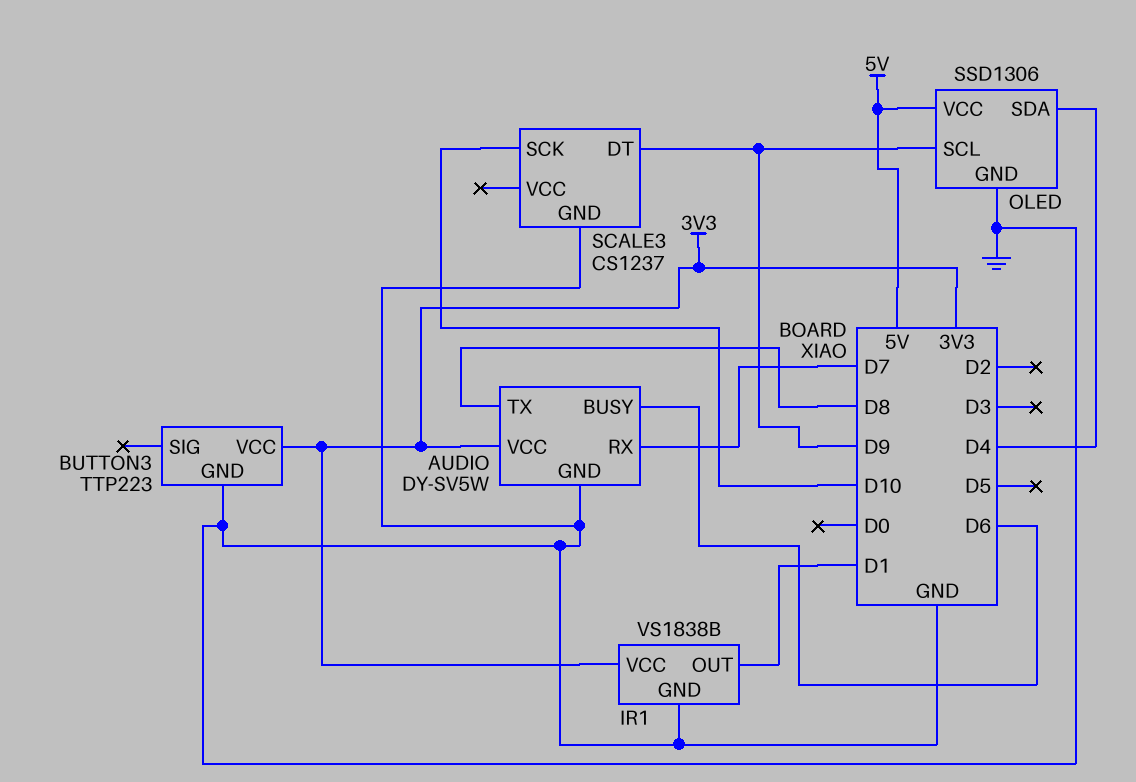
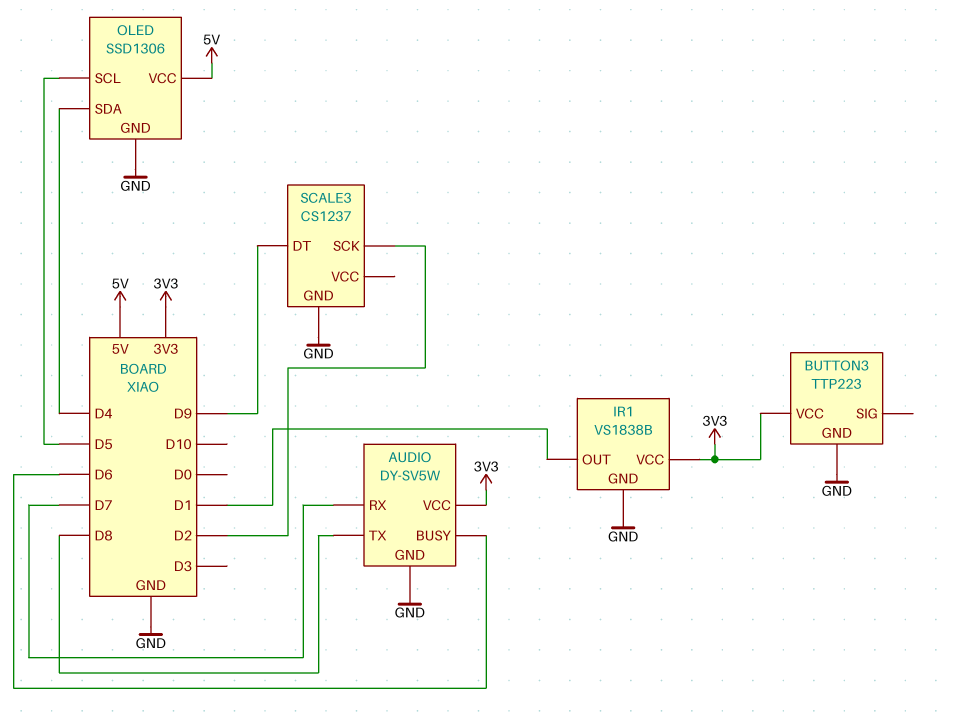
OLED pin SCL: D9 -> D5
SCALE3 pin SCK: D10 -> D2

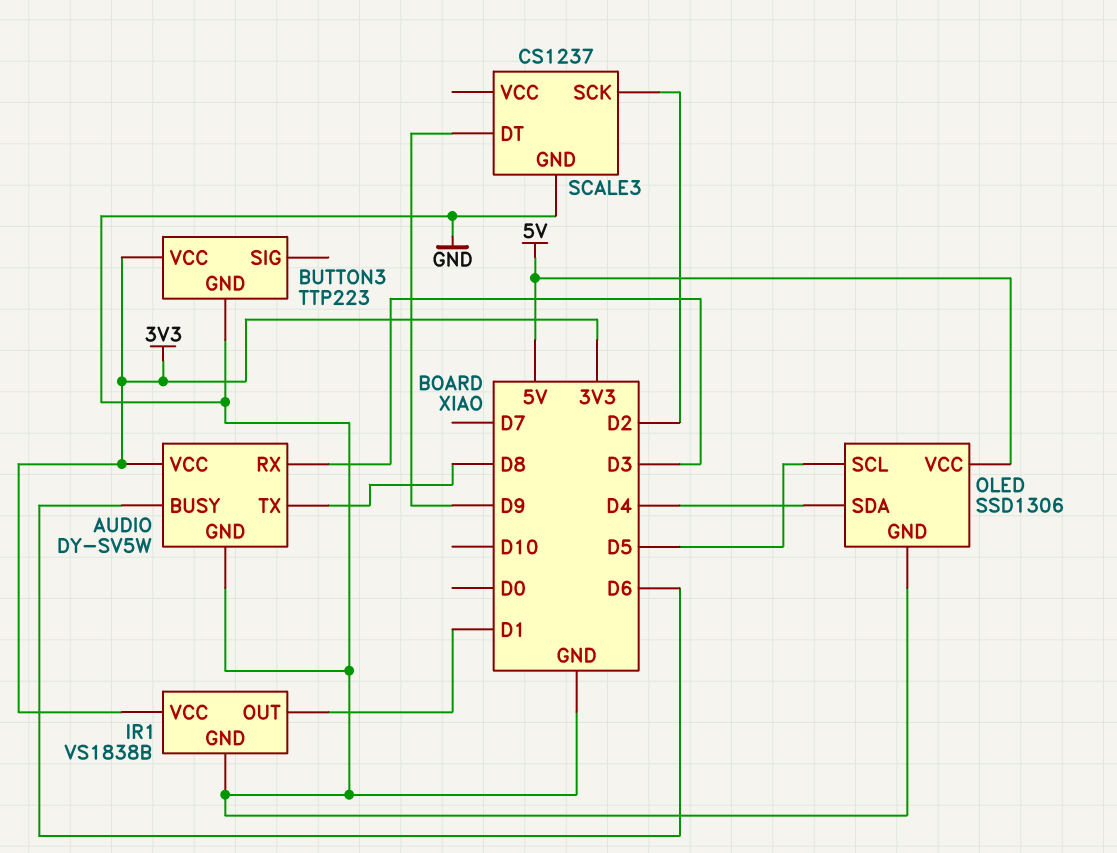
AUDIO pin RX: D7 -> D3

